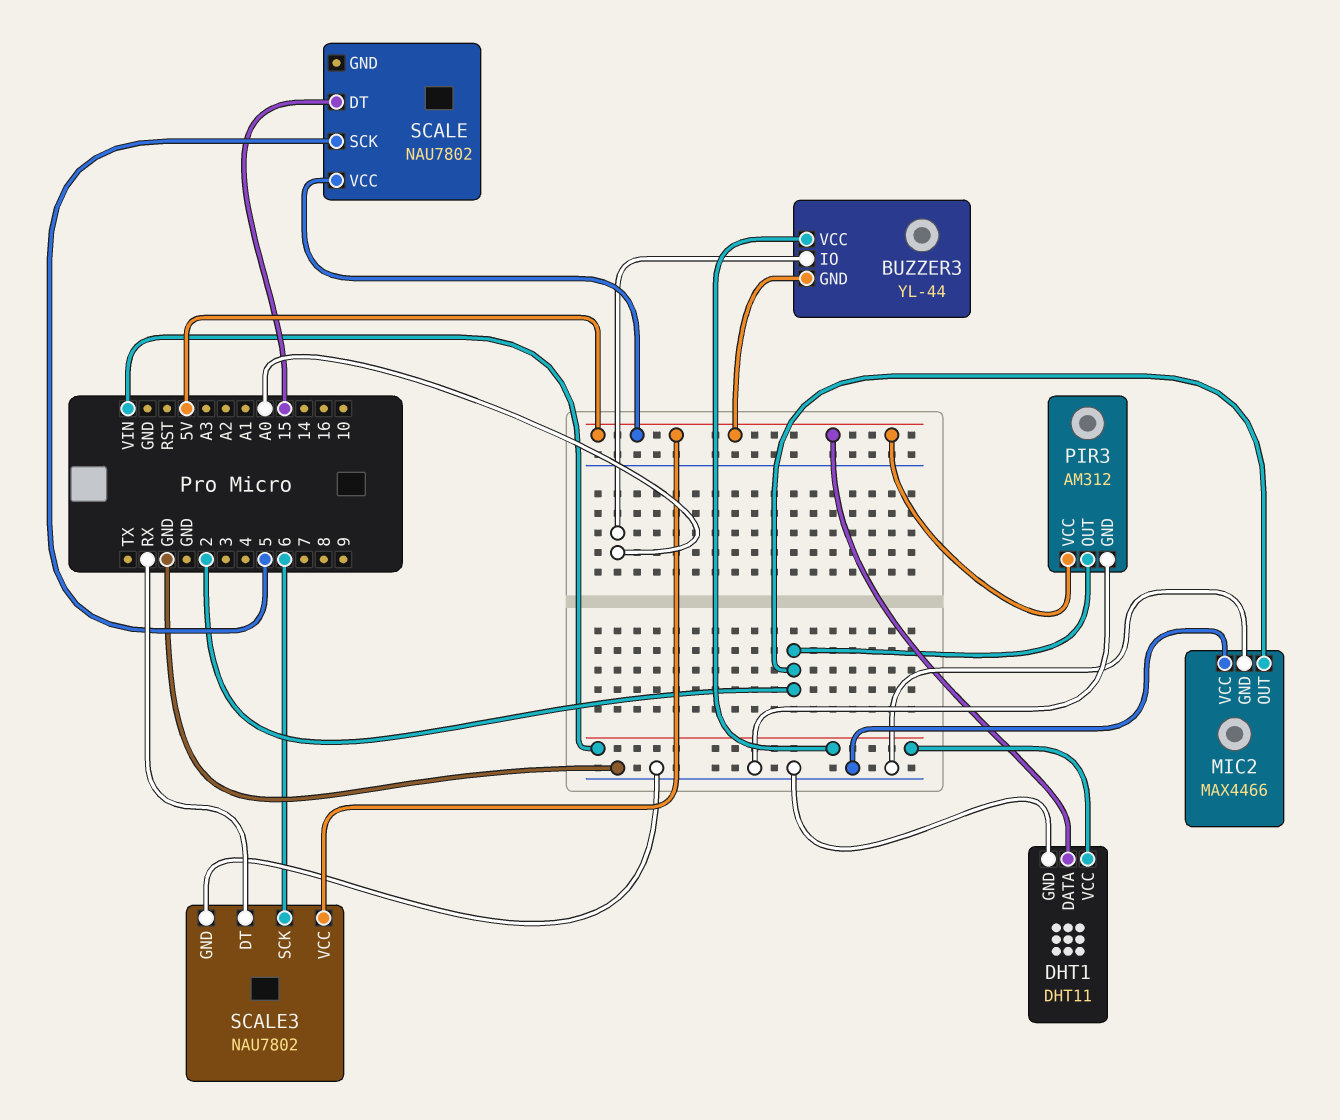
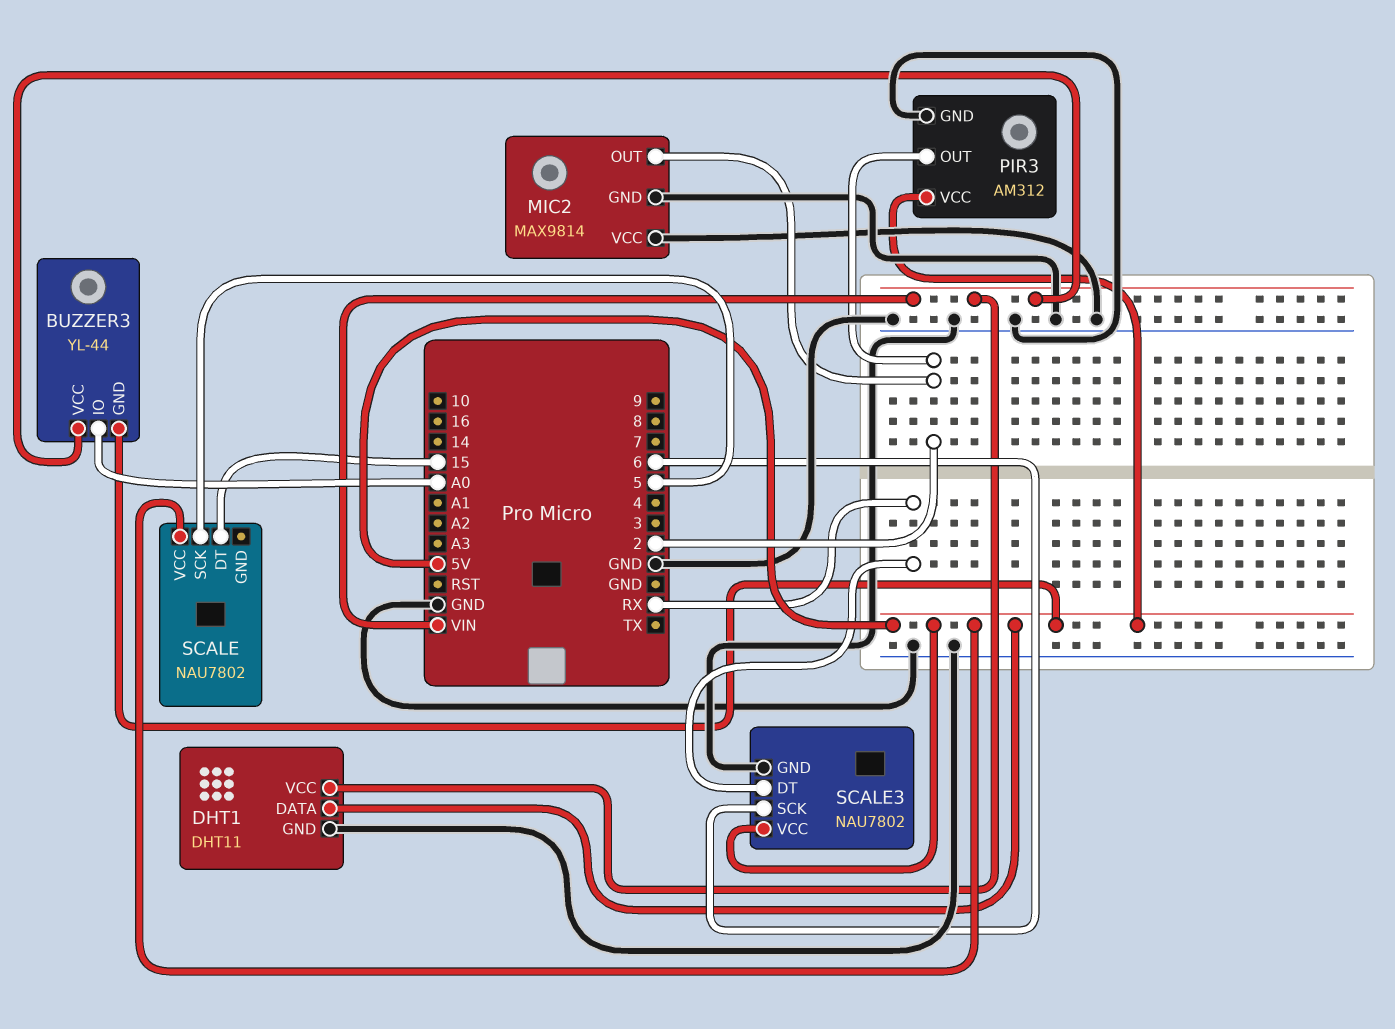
MIC2: MAX4466 -> MAX9814

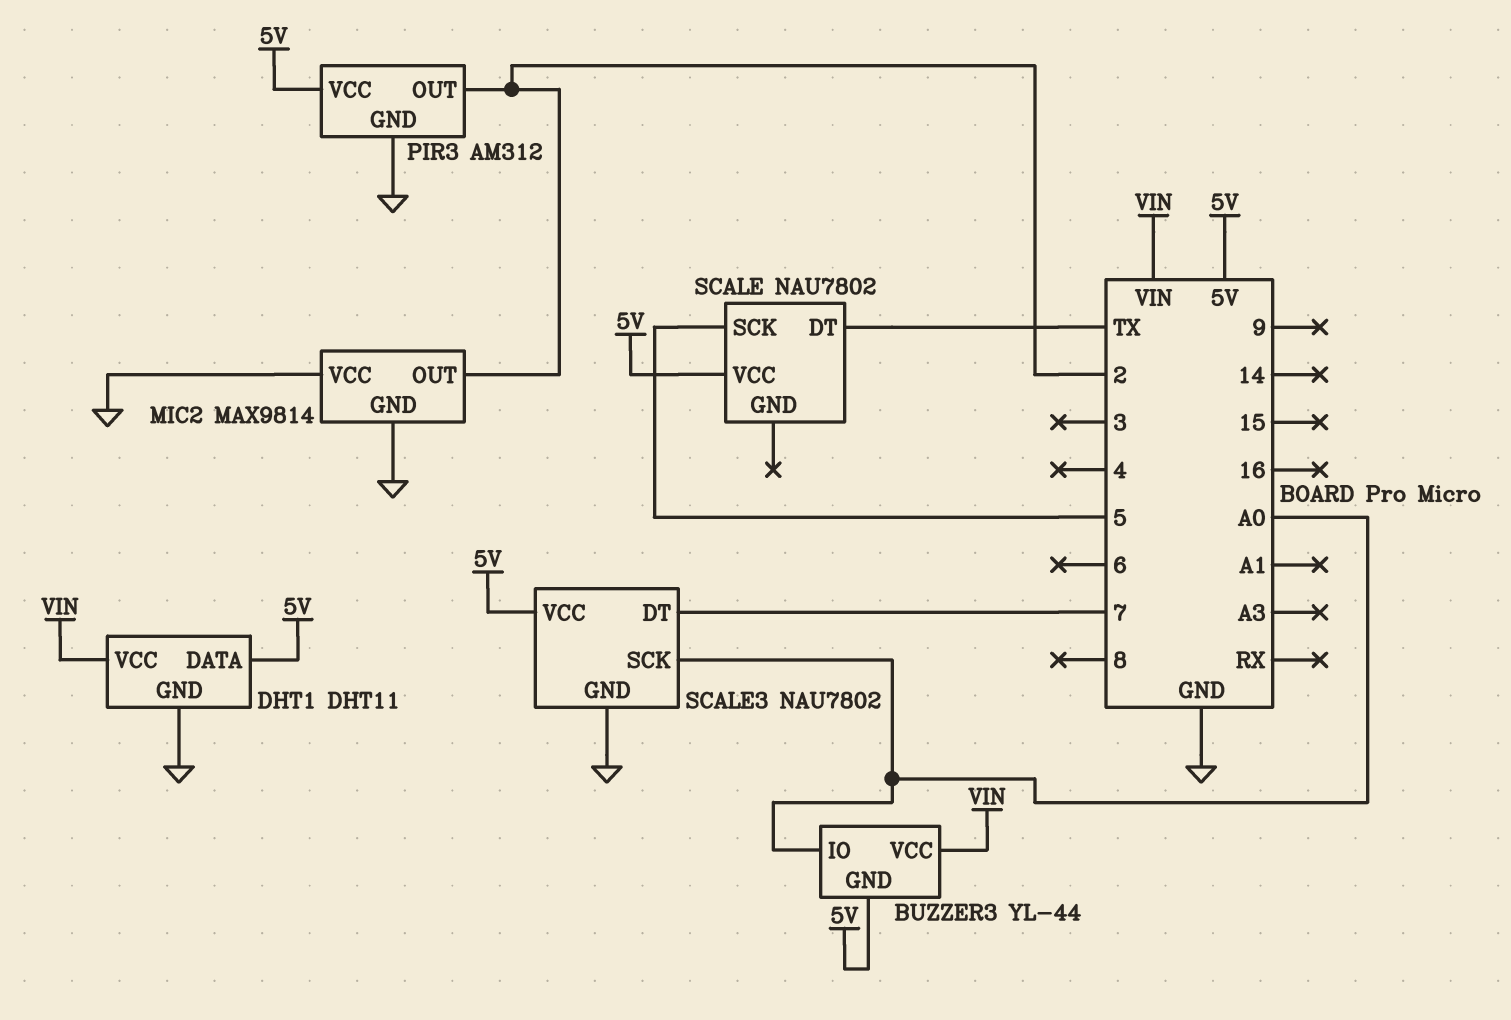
SCALE pin DT: 15 -> TX
SCALE3 pin DT: RX -> 7
SCALE3 pin SCK: 6 -> A0

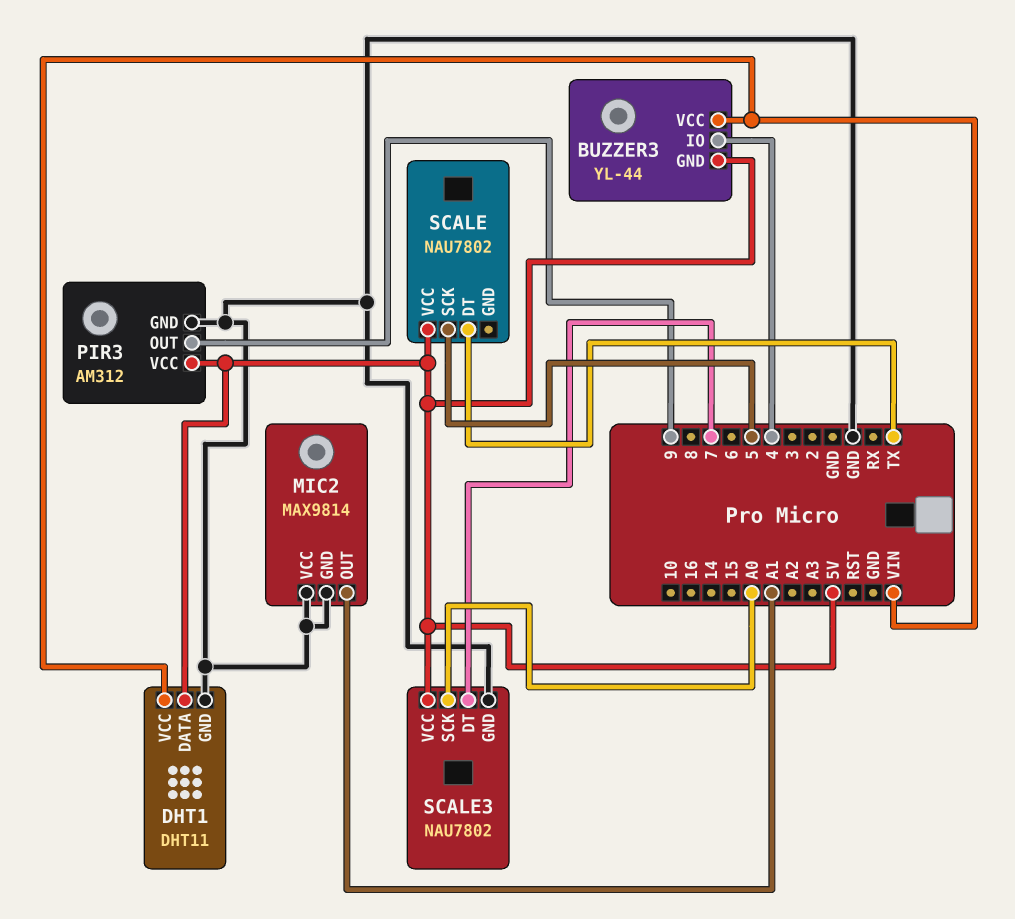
BUZZER3 pin IO: A0 -> 4
MIC2 pin OUT: 2 -> A1
PIR3 pin OUT: 2 -> 9

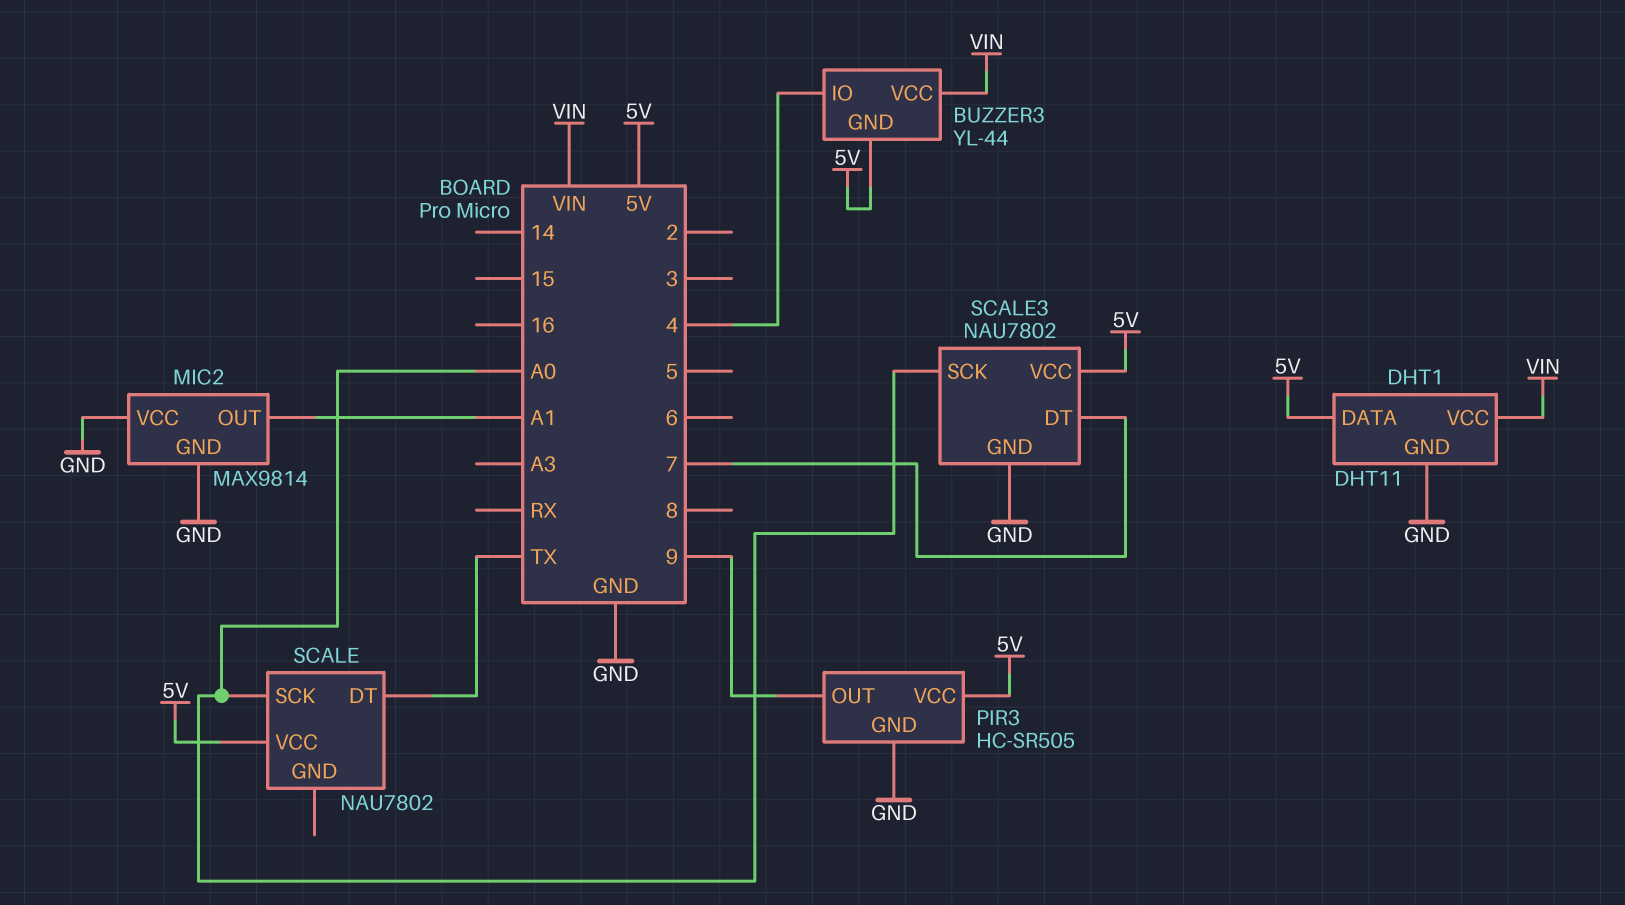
PIR3: AM312 -> HC-SR505
SCALE pin SCK: 5 -> A0

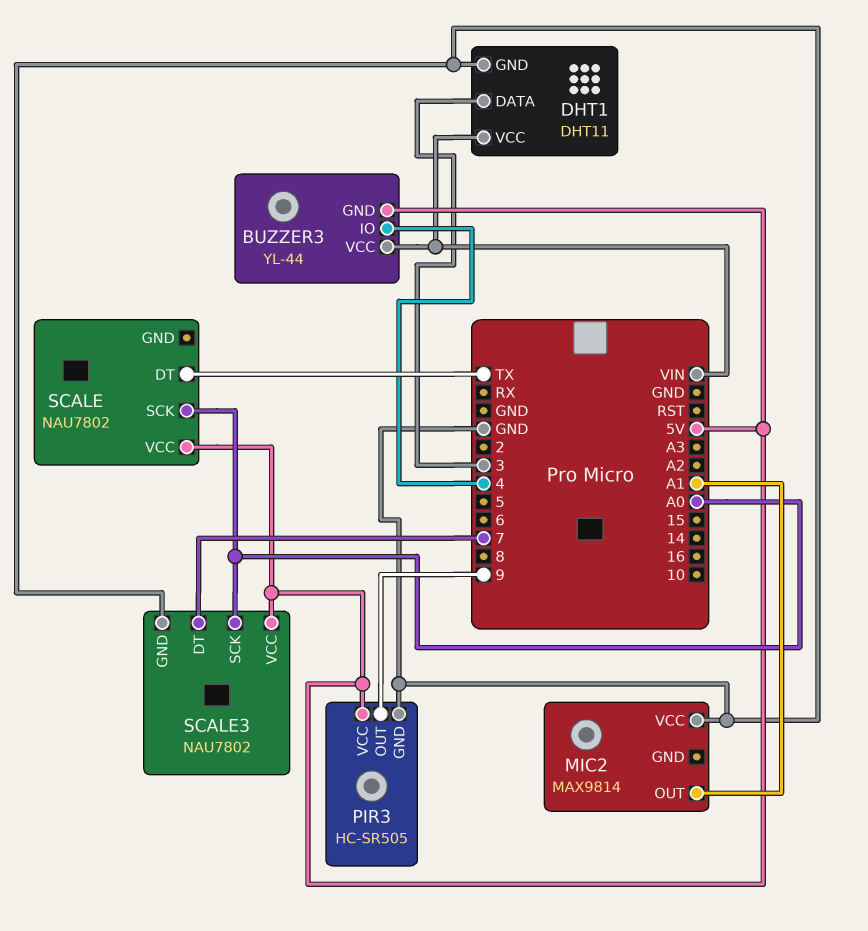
DHT1 pin DATA: 5V -> 3
MIC2 pin GND: GND -> none

